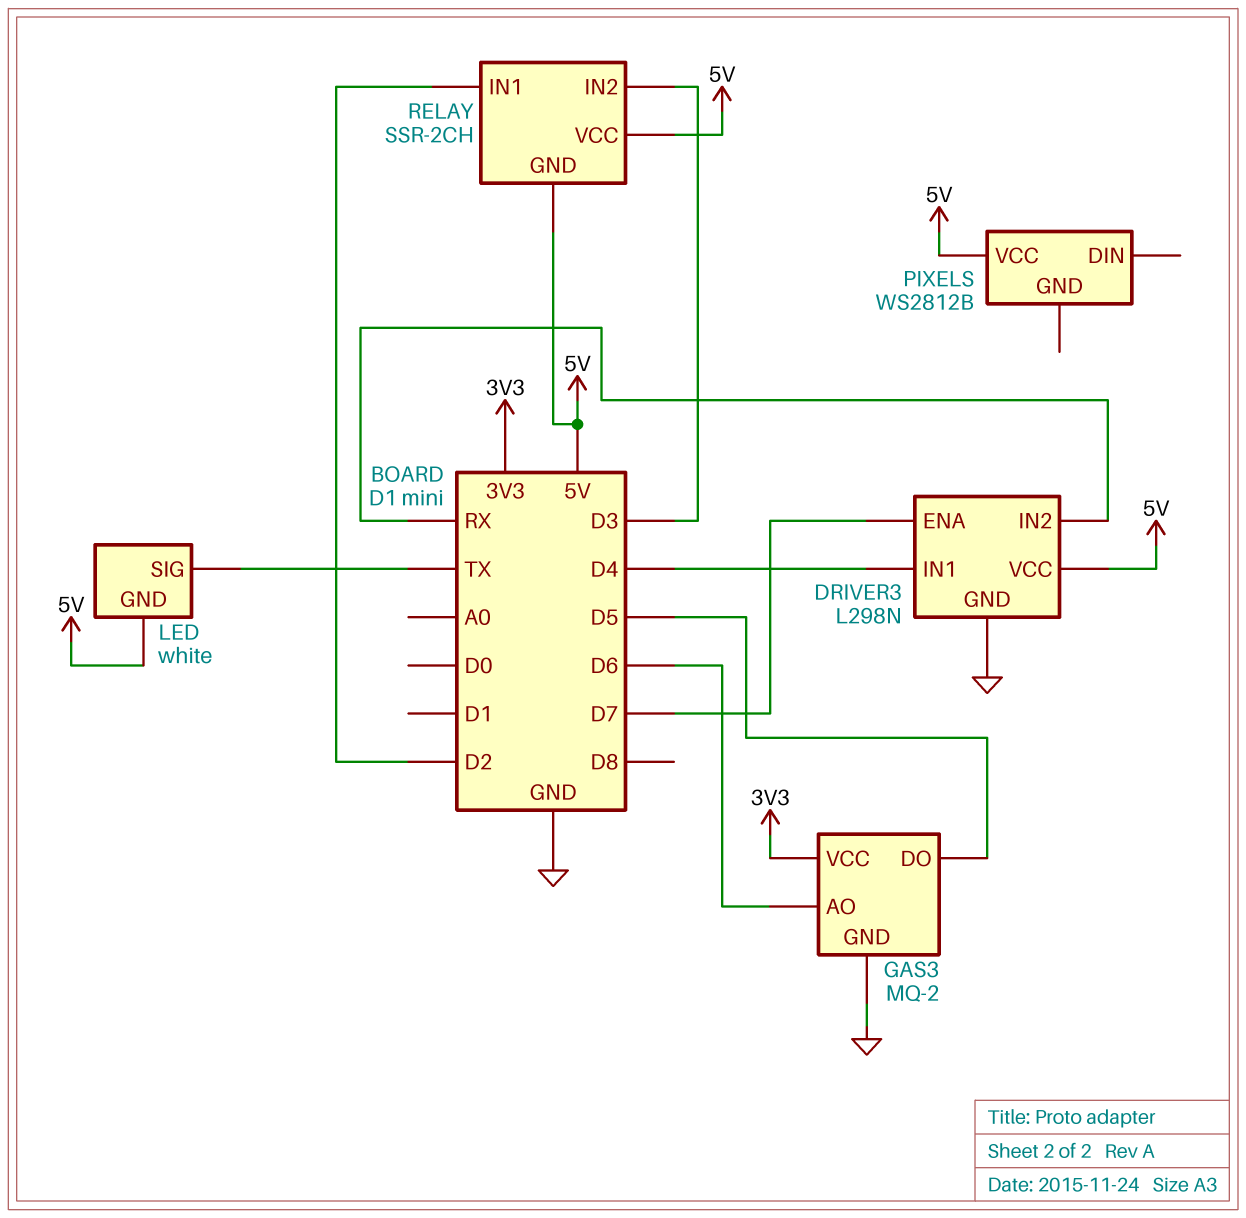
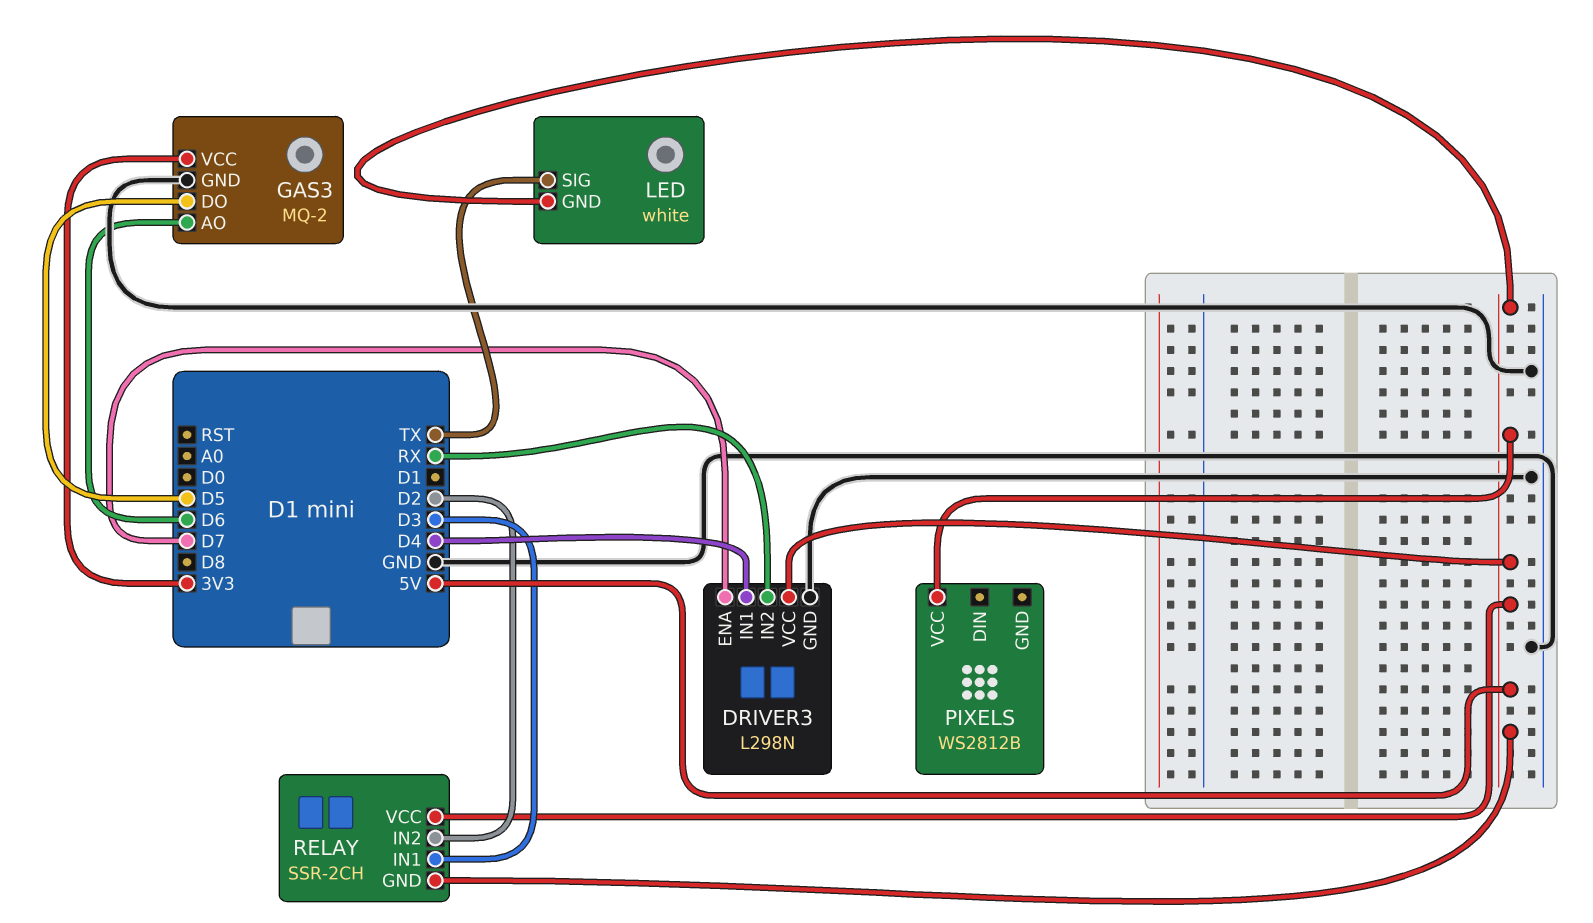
RELAY pin IN1: D2 -> D3
RELAY pin IN2: D3 -> D2

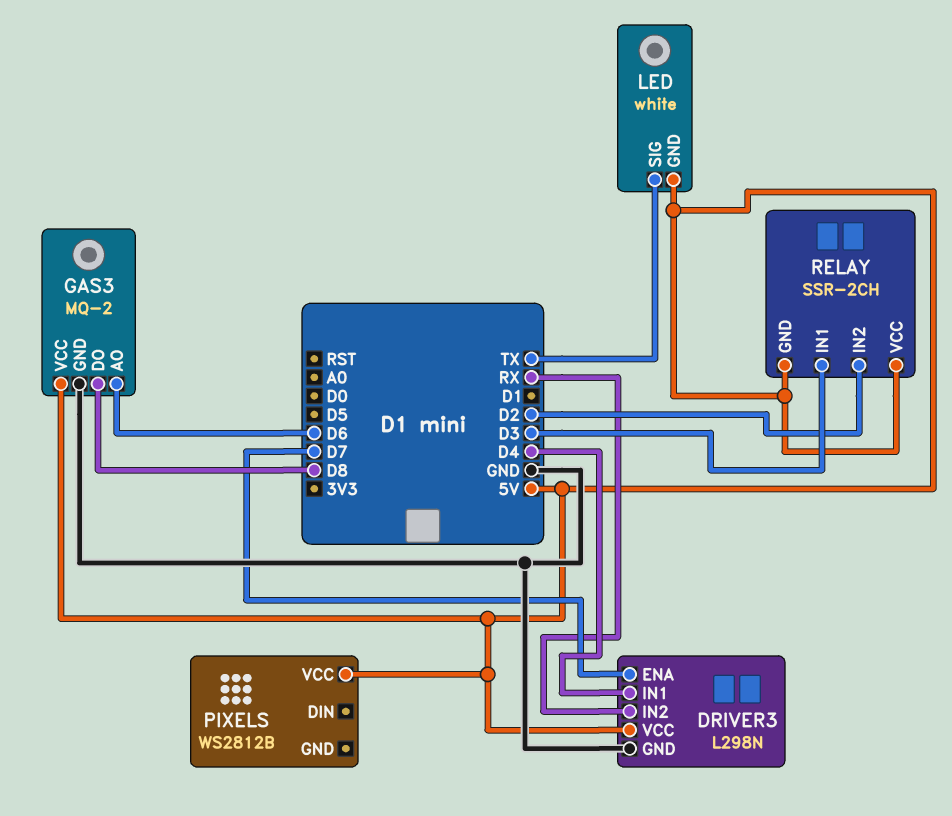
GAS3 pin DO: D5 -> D8
GAS3 pin VCC: 3V3 -> 5V

